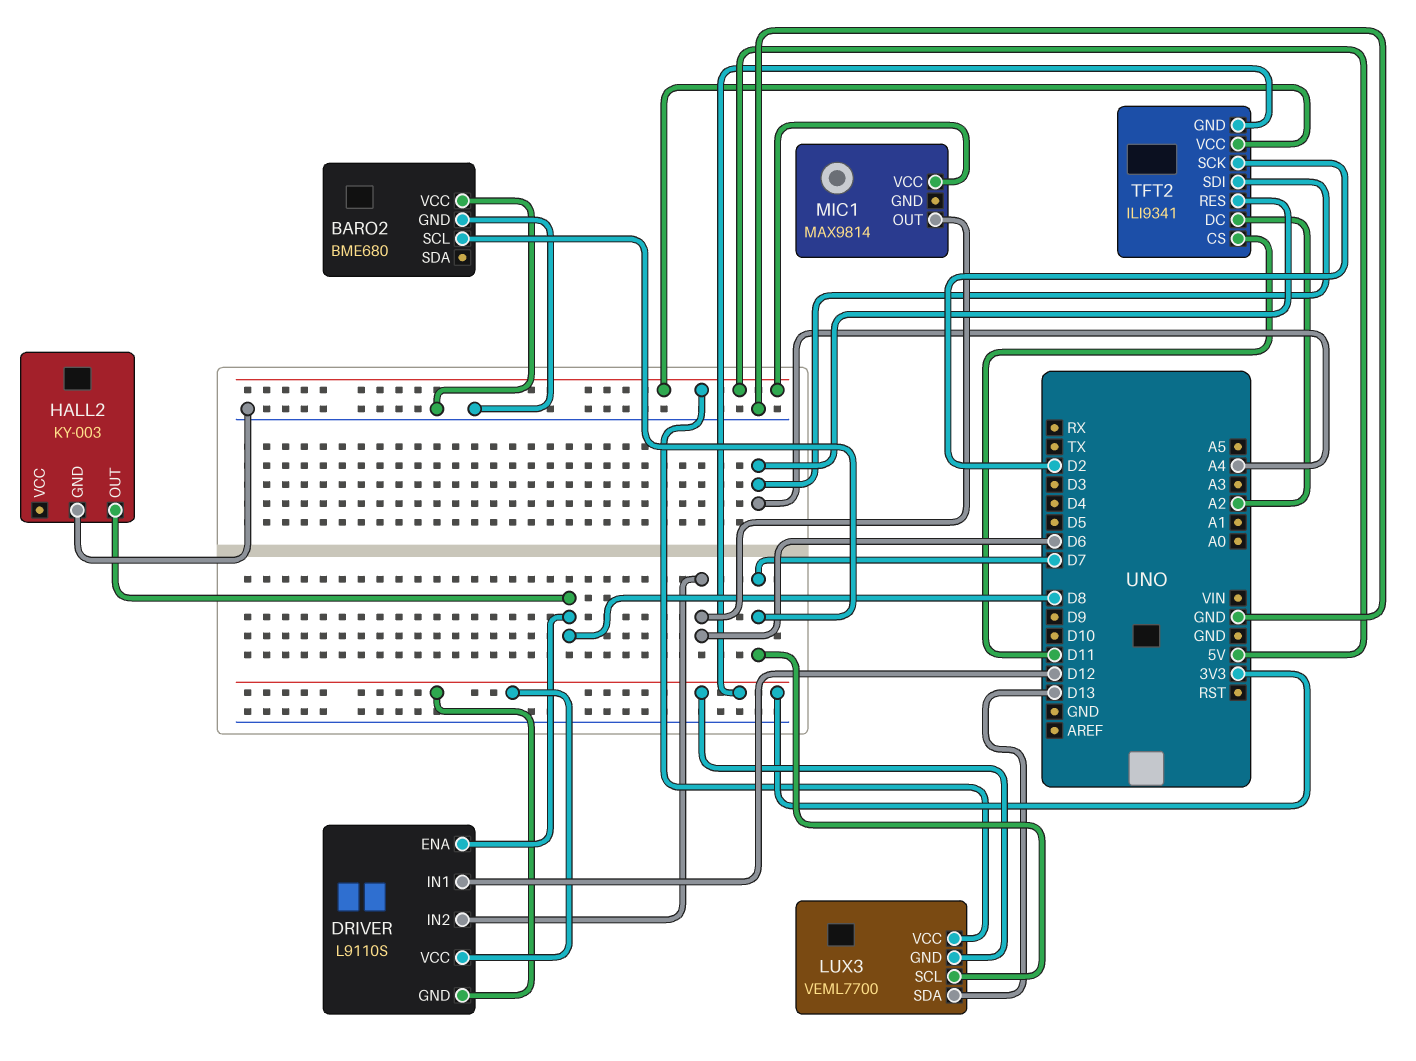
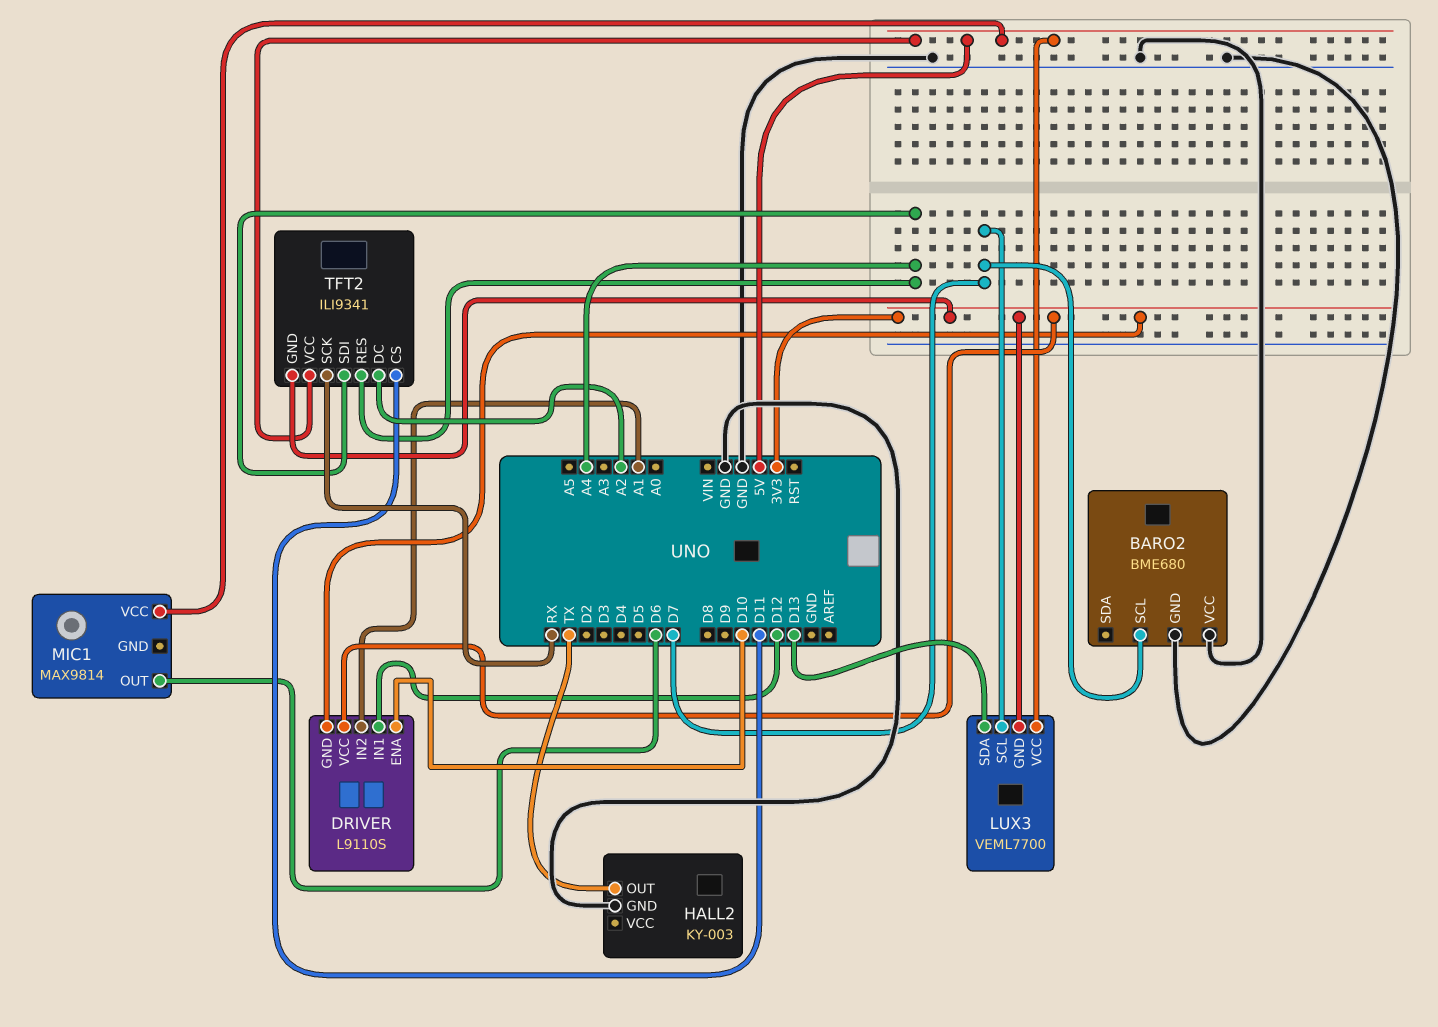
DRIVER pin ENA: D8 -> D10
DRIVER pin IN2: D6 -> A1
HALL2 pin OUT: D8 -> TX
TFT2 pin SCK: D2 -> RX

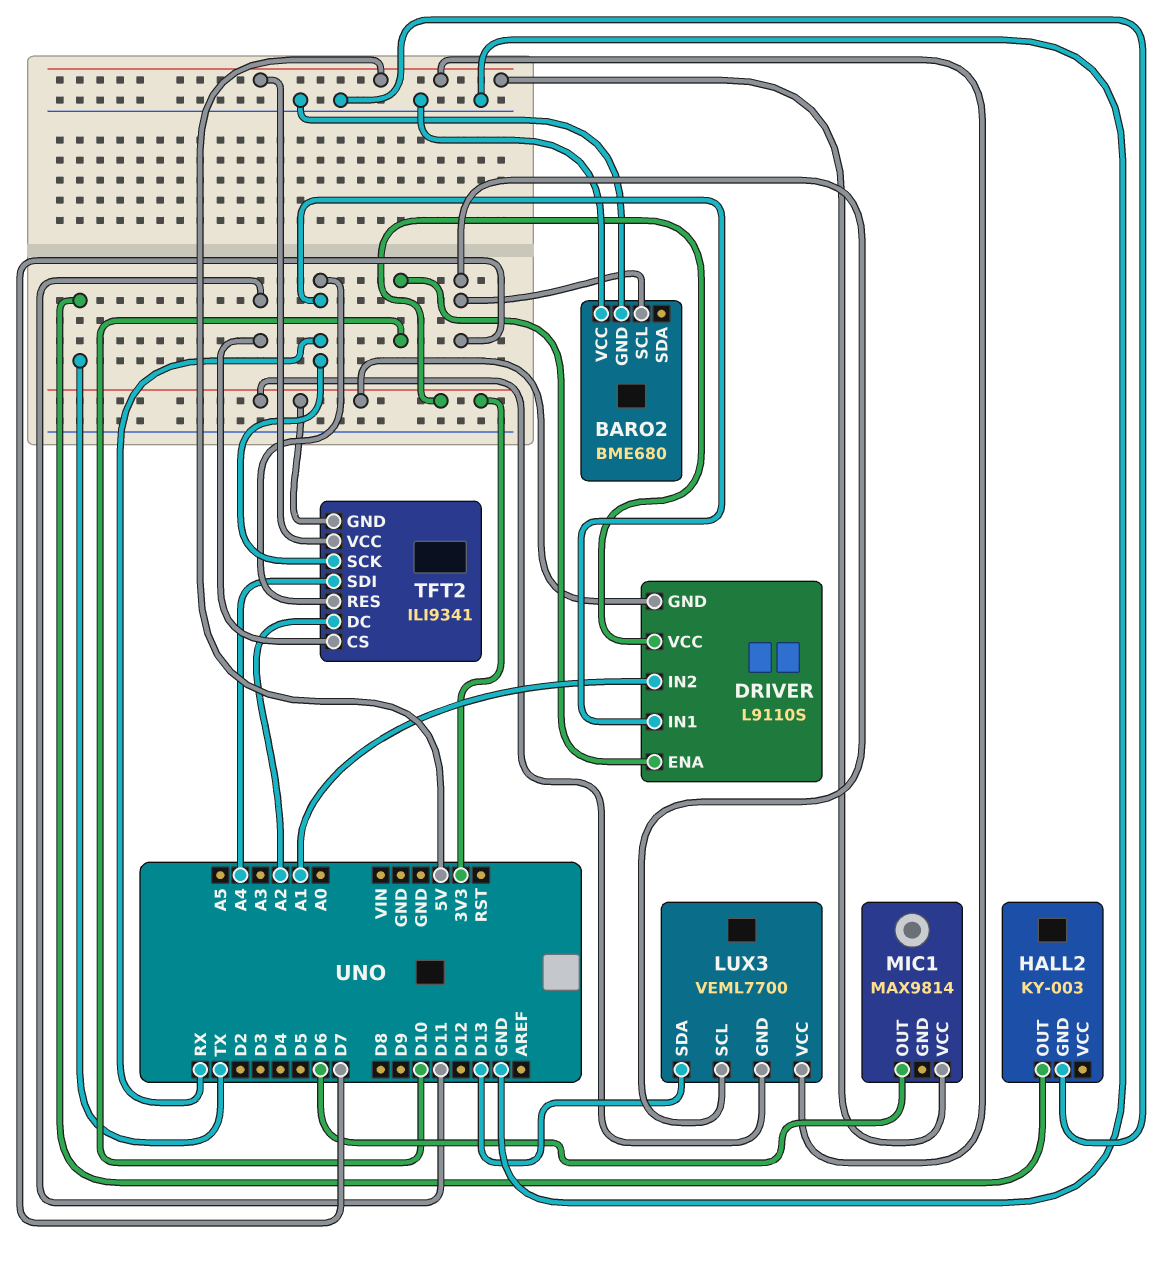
DRIVER pin IN1: D12 -> RX
TFT2 pin RES: A4 -> RX

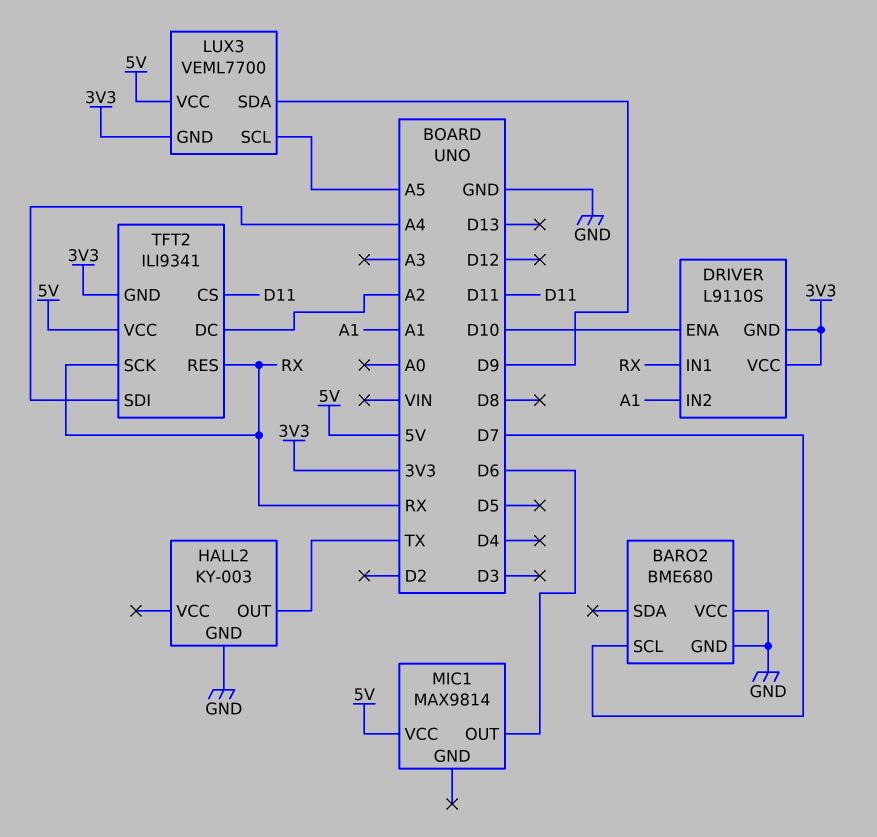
LUX3 pin SCL: D7 -> A5
LUX3 pin SDA: D13 -> D9

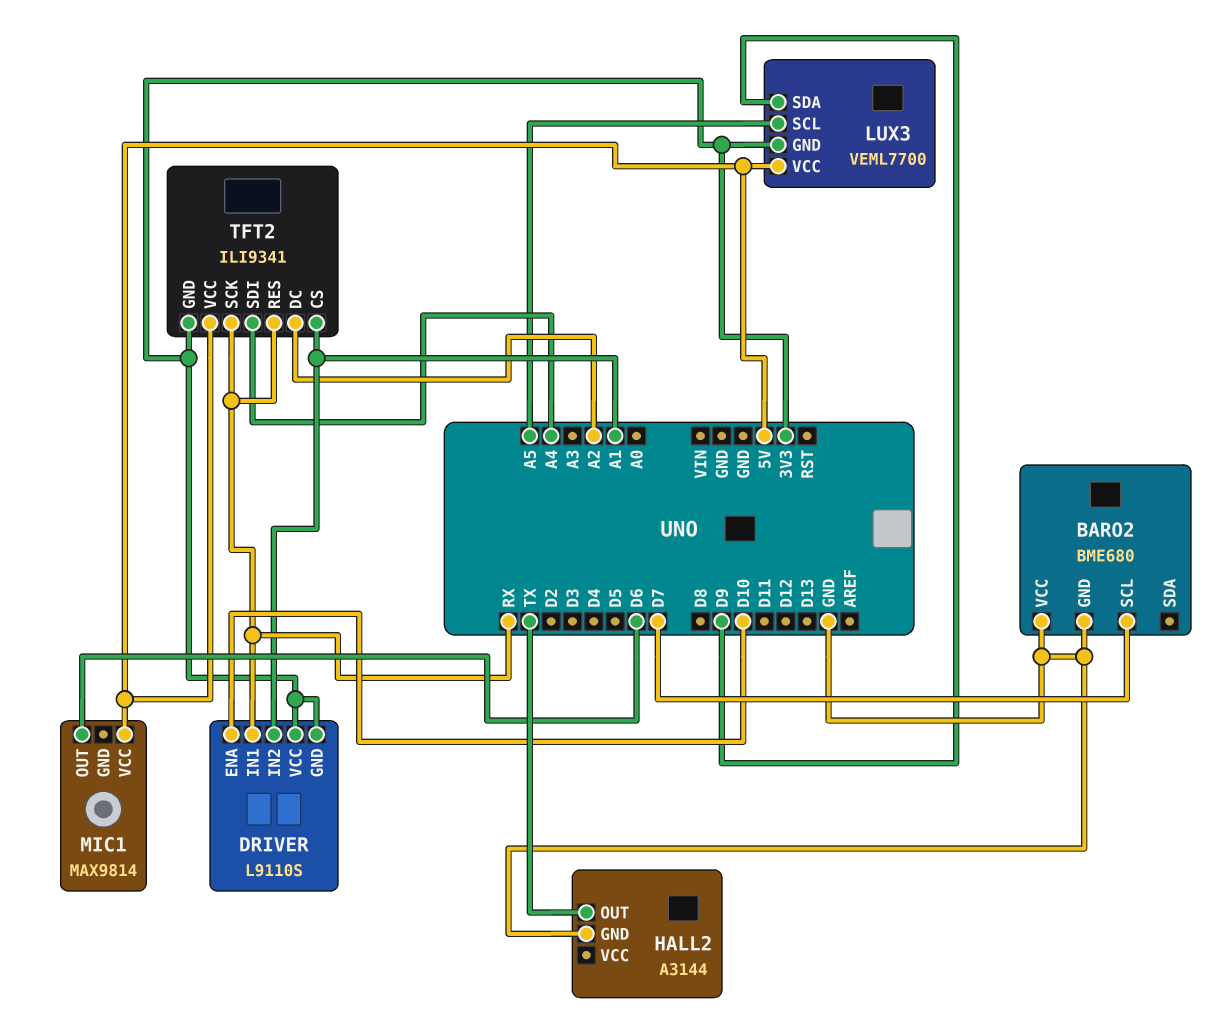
HALL2: KY-003 -> A3144
TFT2 pin CS: D11 -> A1

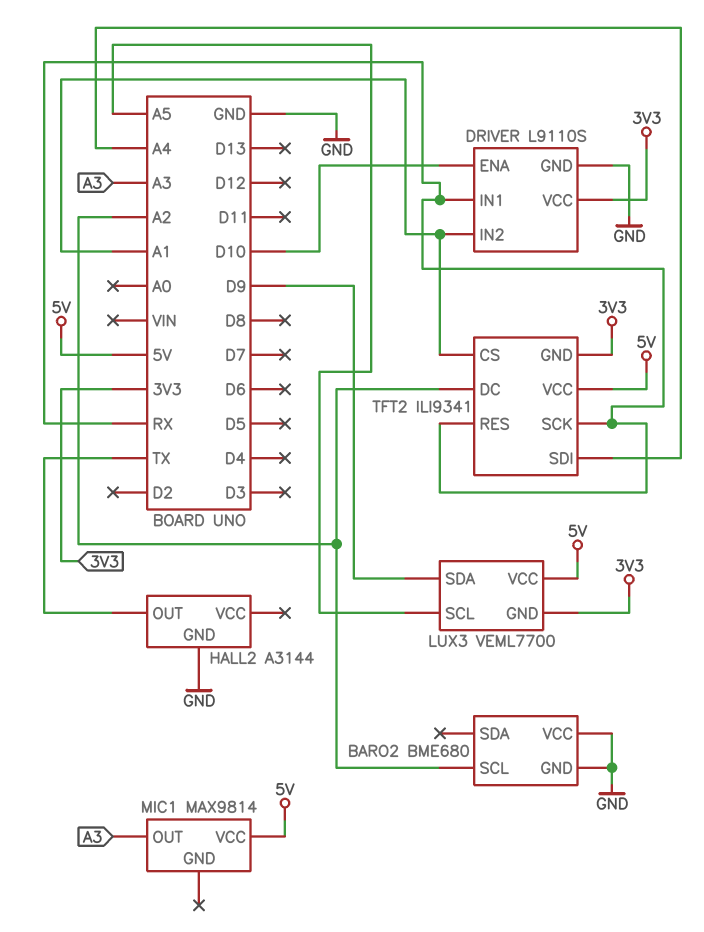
BARO2 pin SCL: D7 -> A2
DRIVER pin GND: 3V3 -> GND
MIC1 pin OUT: D6 -> A3

